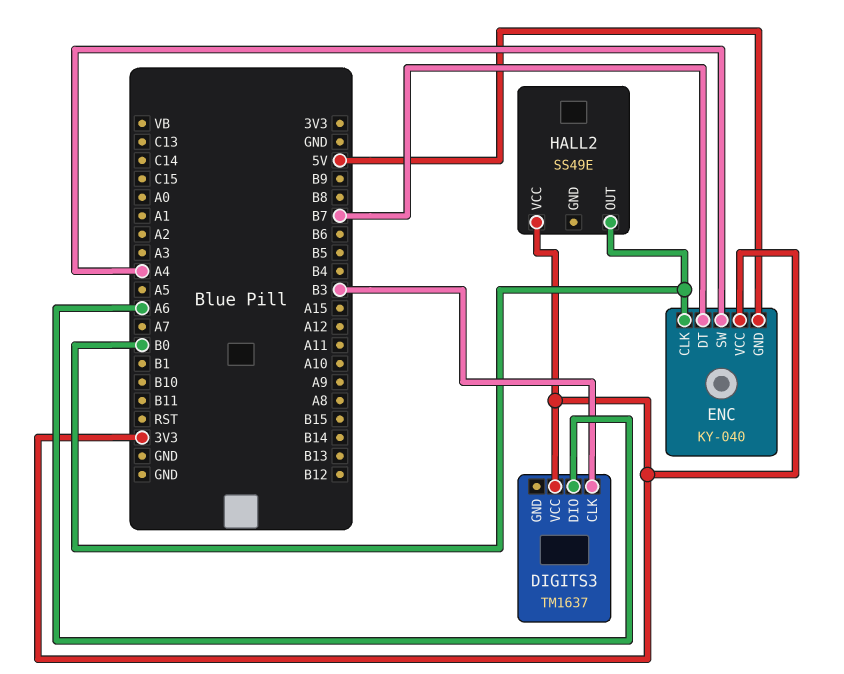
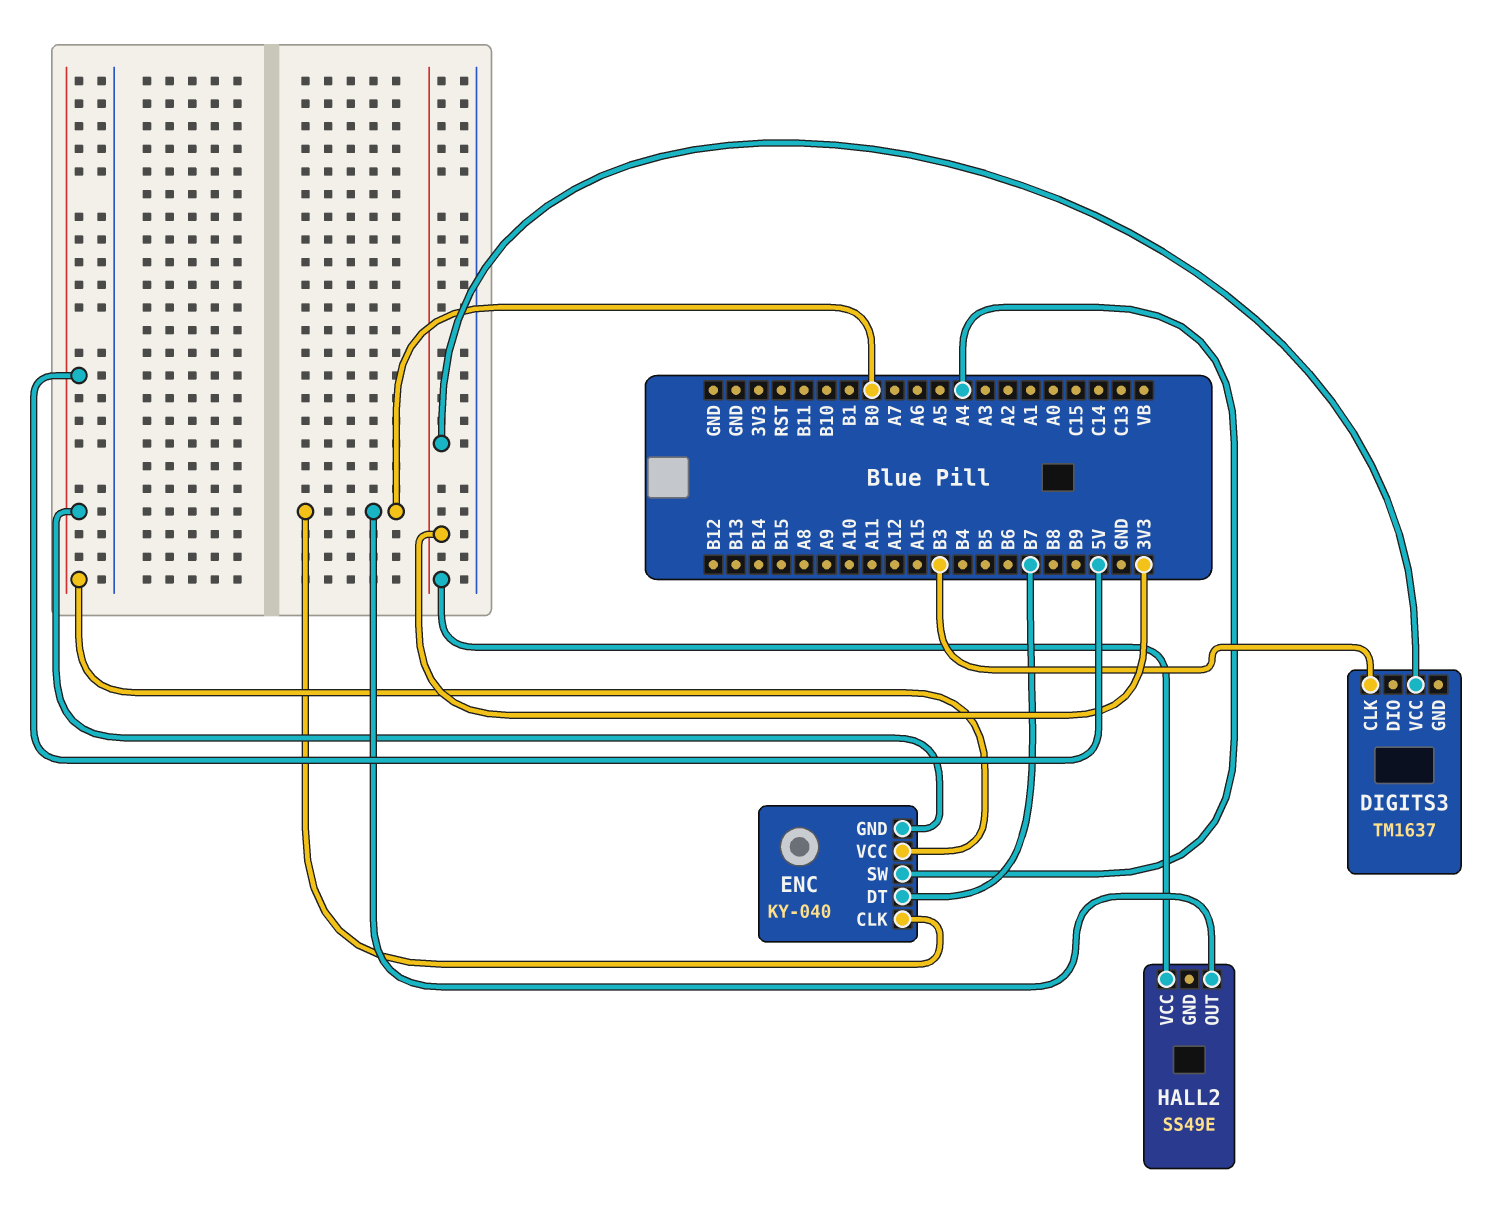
DIGITS3 pin DIO: A6 -> none
ENC pin VCC: 3V3 -> 5V

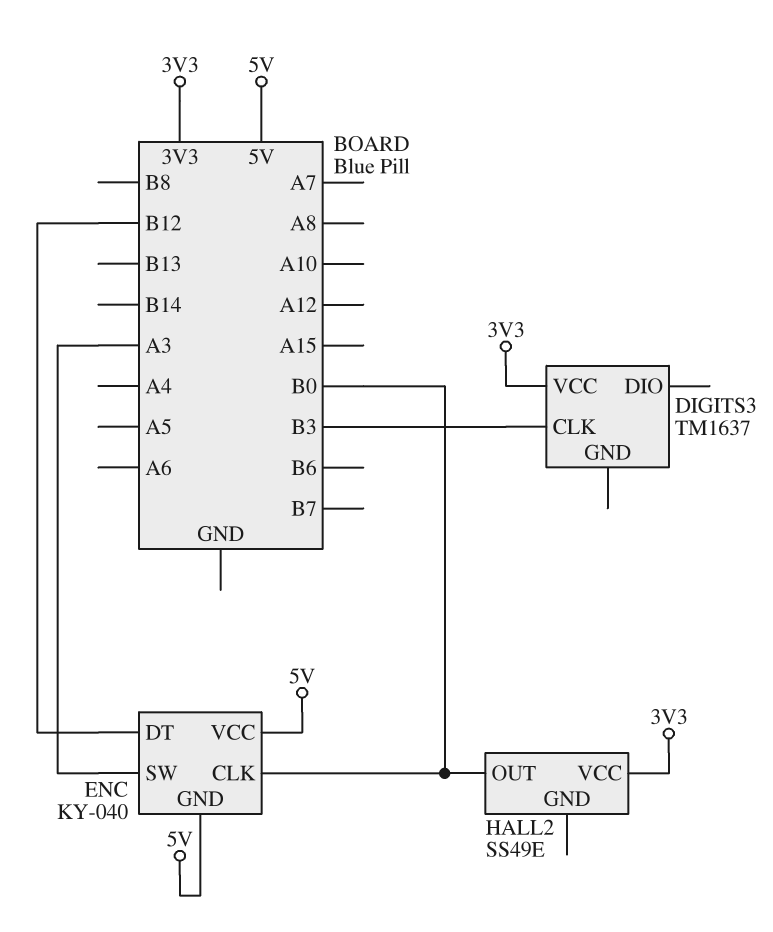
ENC pin DT: B7 -> B12
ENC pin SW: A4 -> A3

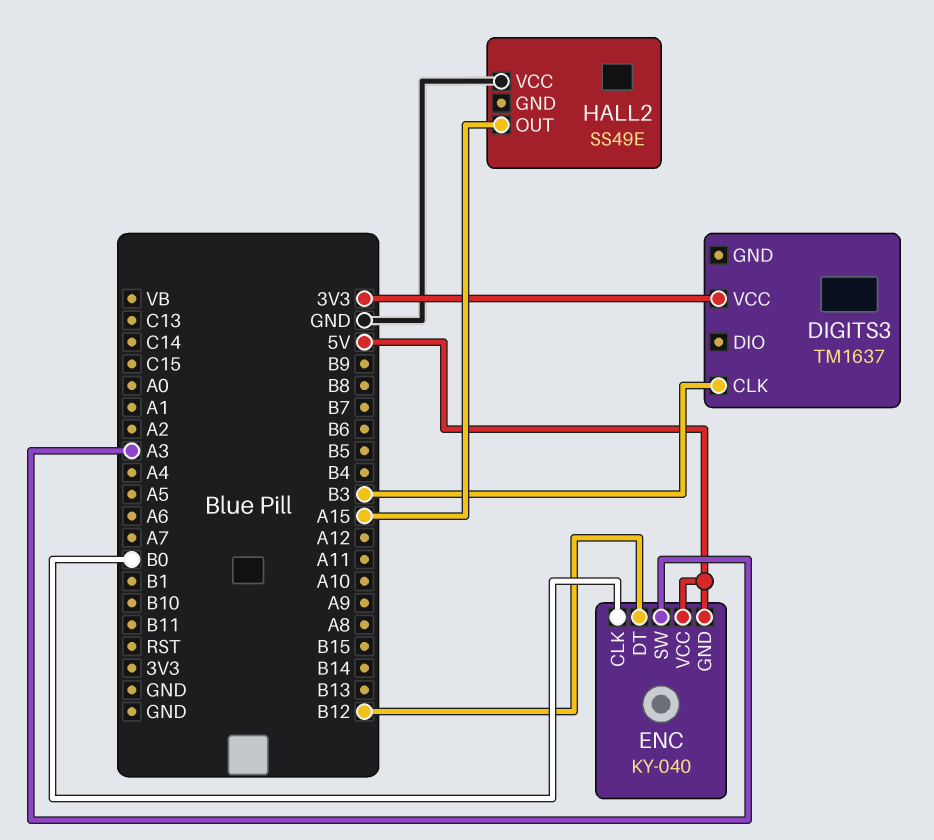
HALL2 pin OUT: B0 -> A15
HALL2 pin VCC: 3V3 -> GND

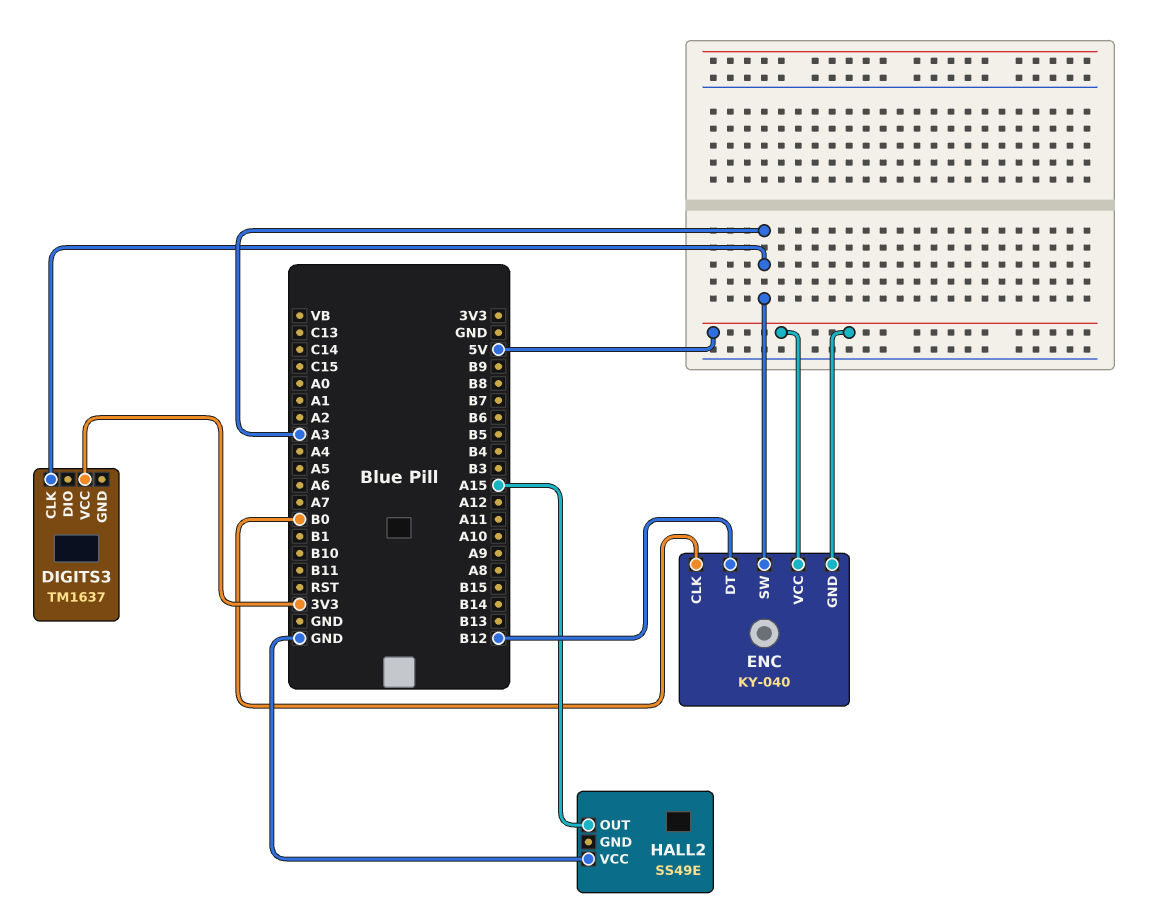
DIGITS3 pin CLK: B3 -> A3

